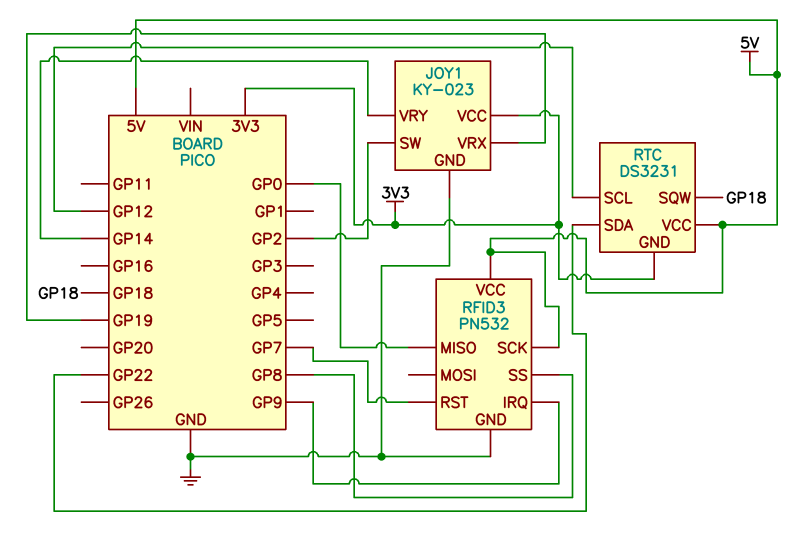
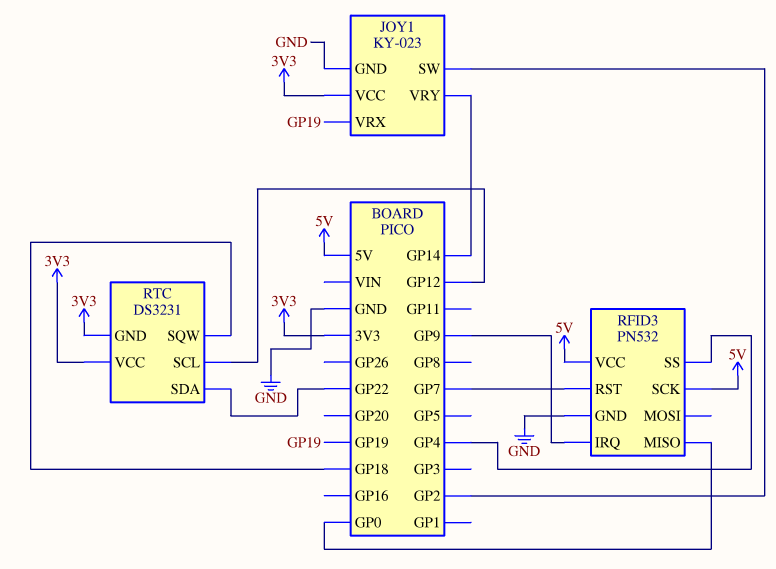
RFID3 pin SS: GP8 -> GP4
RTC pin VCC: 5V -> 3V3

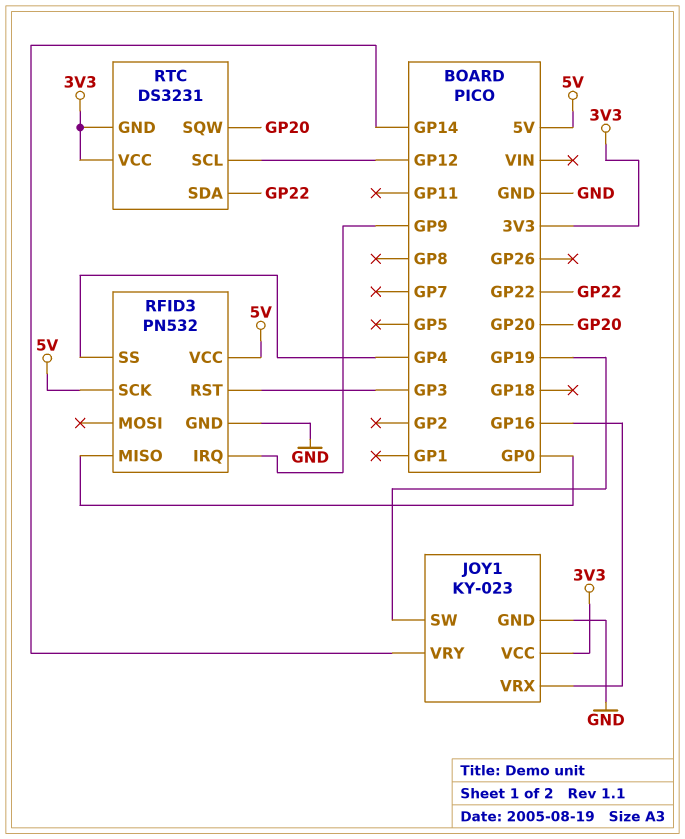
JOY1 pin SW: GP2 -> GP19
JOY1 pin VRX: GP19 -> GP16
RFID3 pin RST: GP7 -> GP3
RTC pin SQW: GP18 -> GP20

